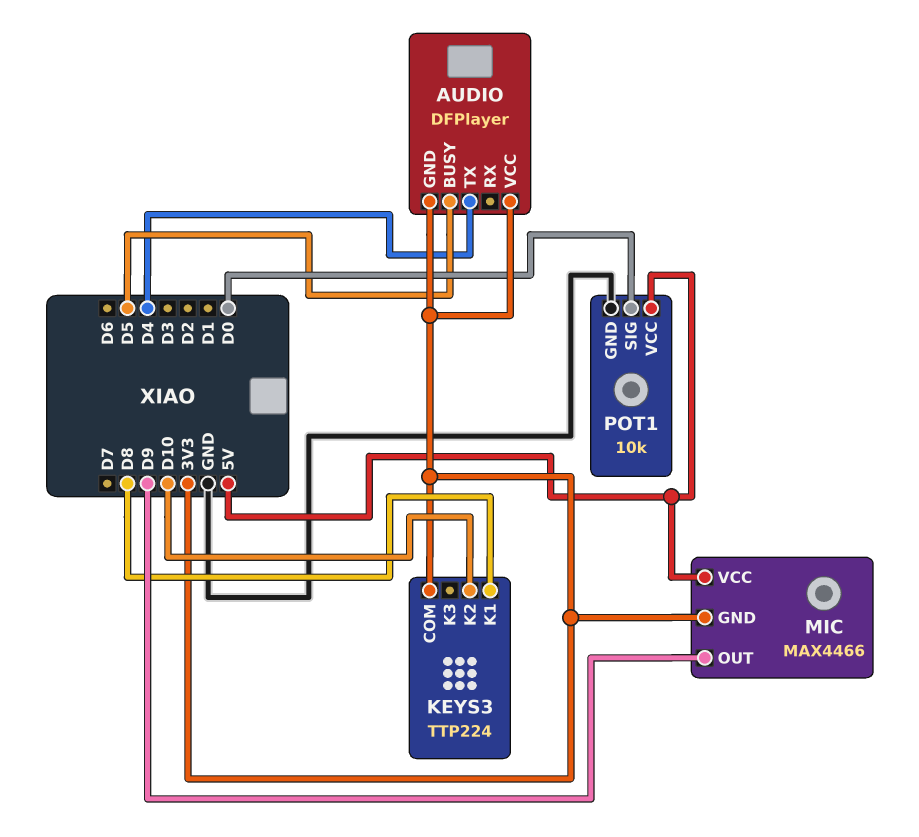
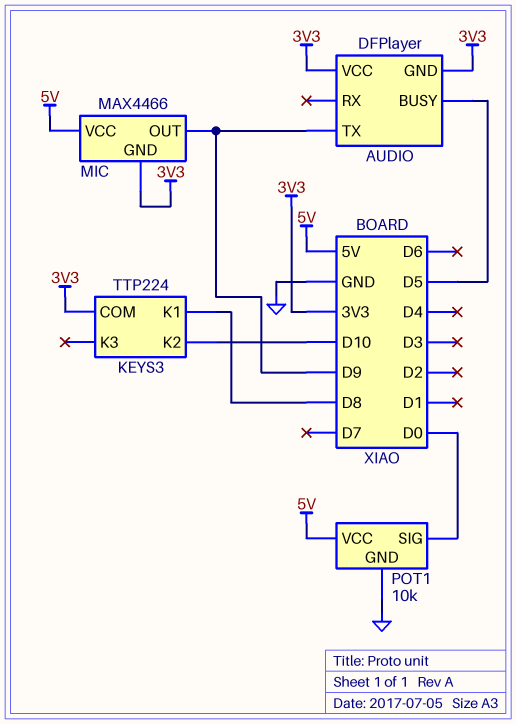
AUDIO pin TX: D4 -> D9

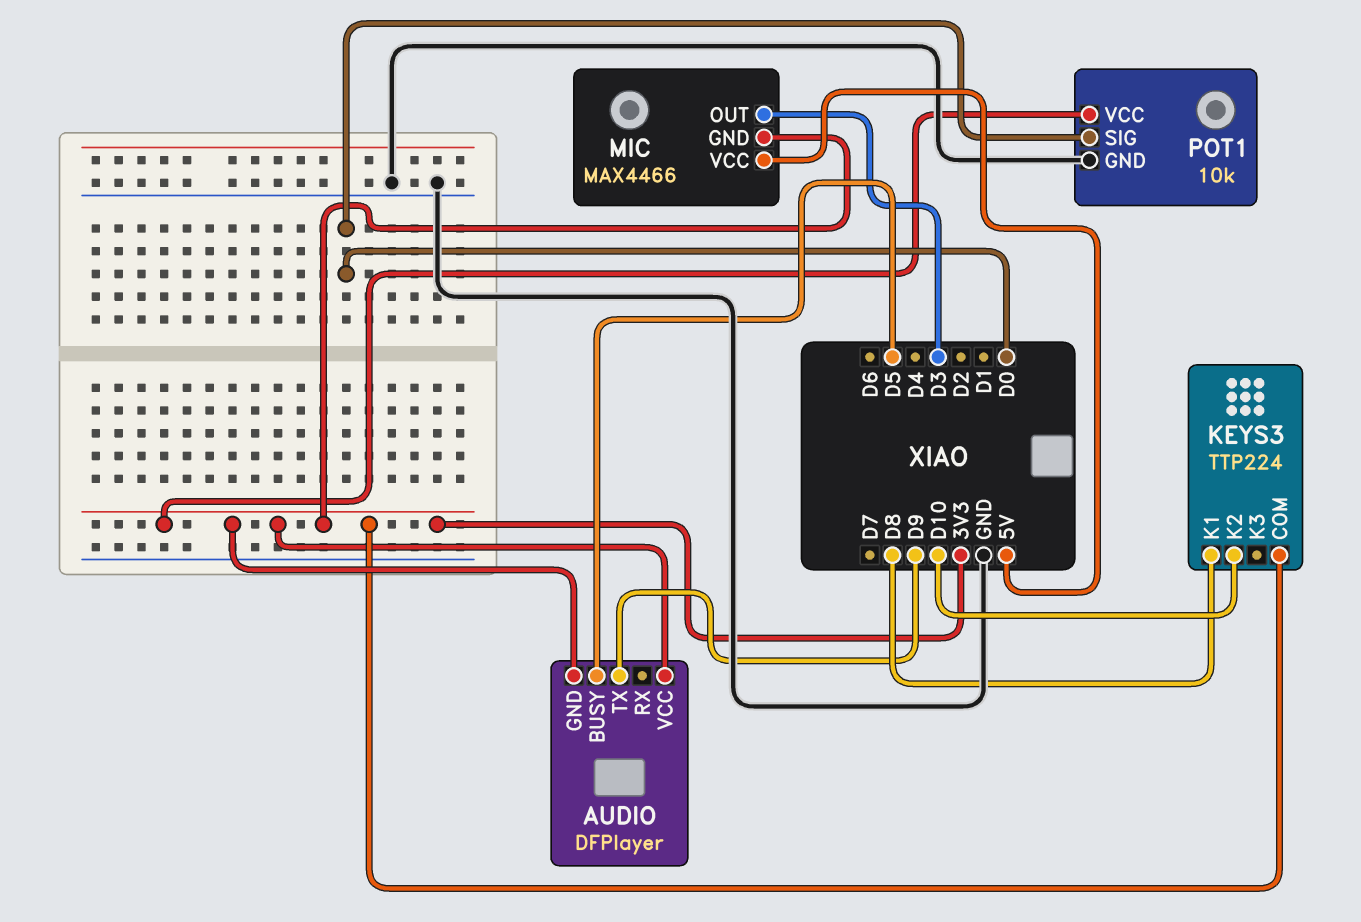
MIC pin OUT: D9 -> D3
POT1 pin VCC: 5V -> 3V3

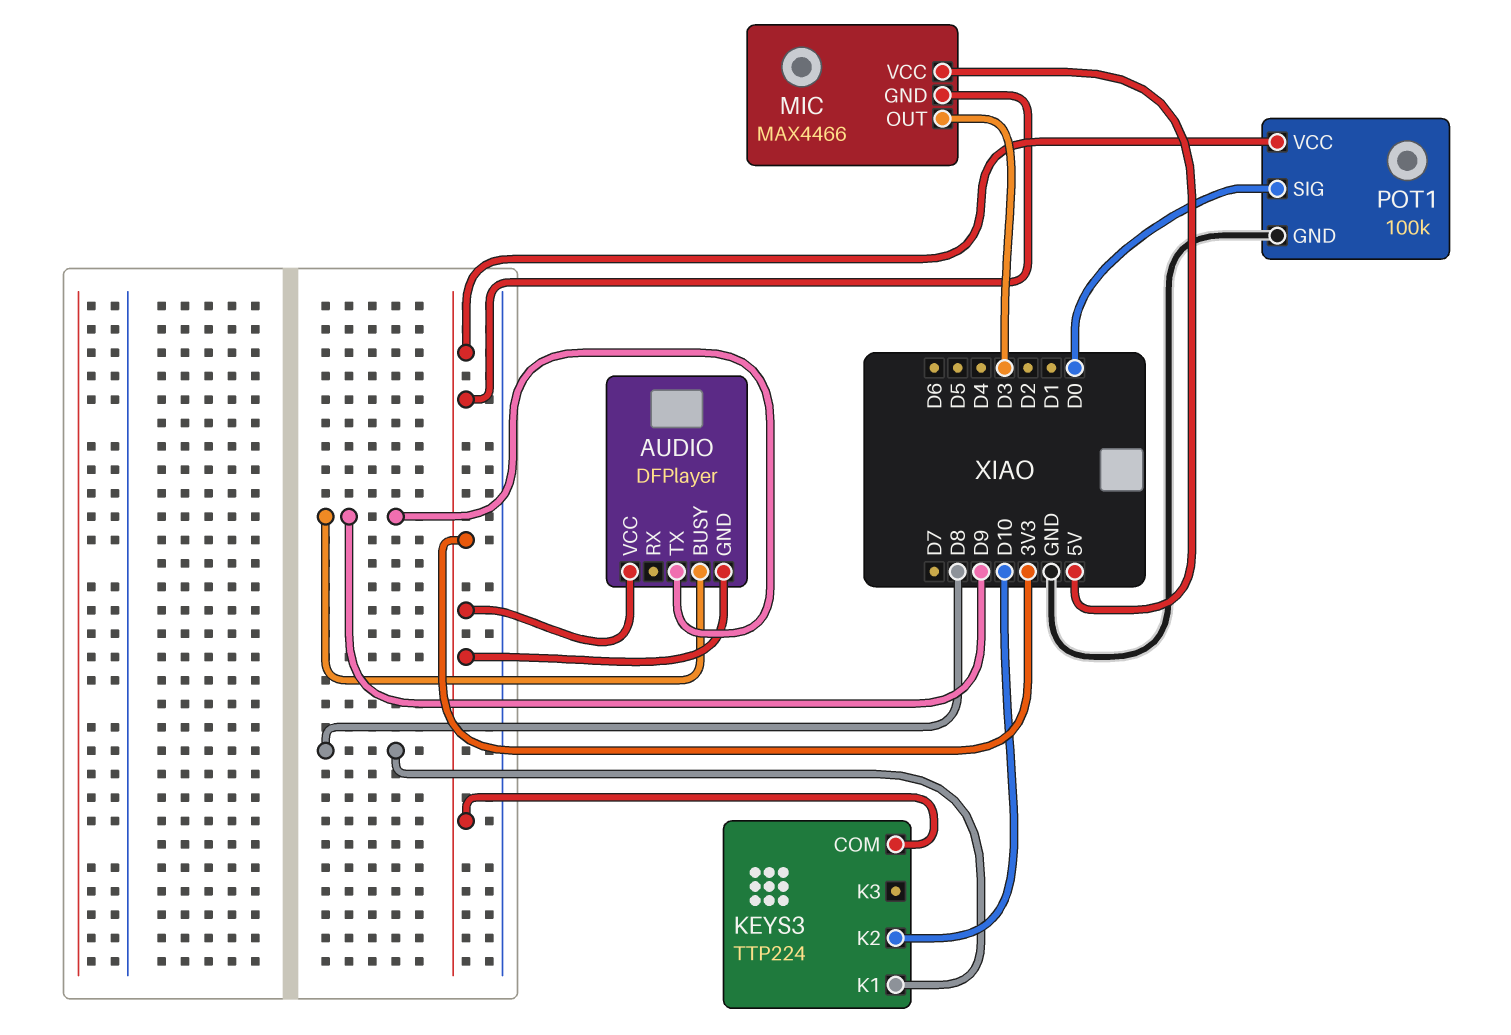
AUDIO pin BUSY: D5 -> D9
POT1: 10k -> 100k

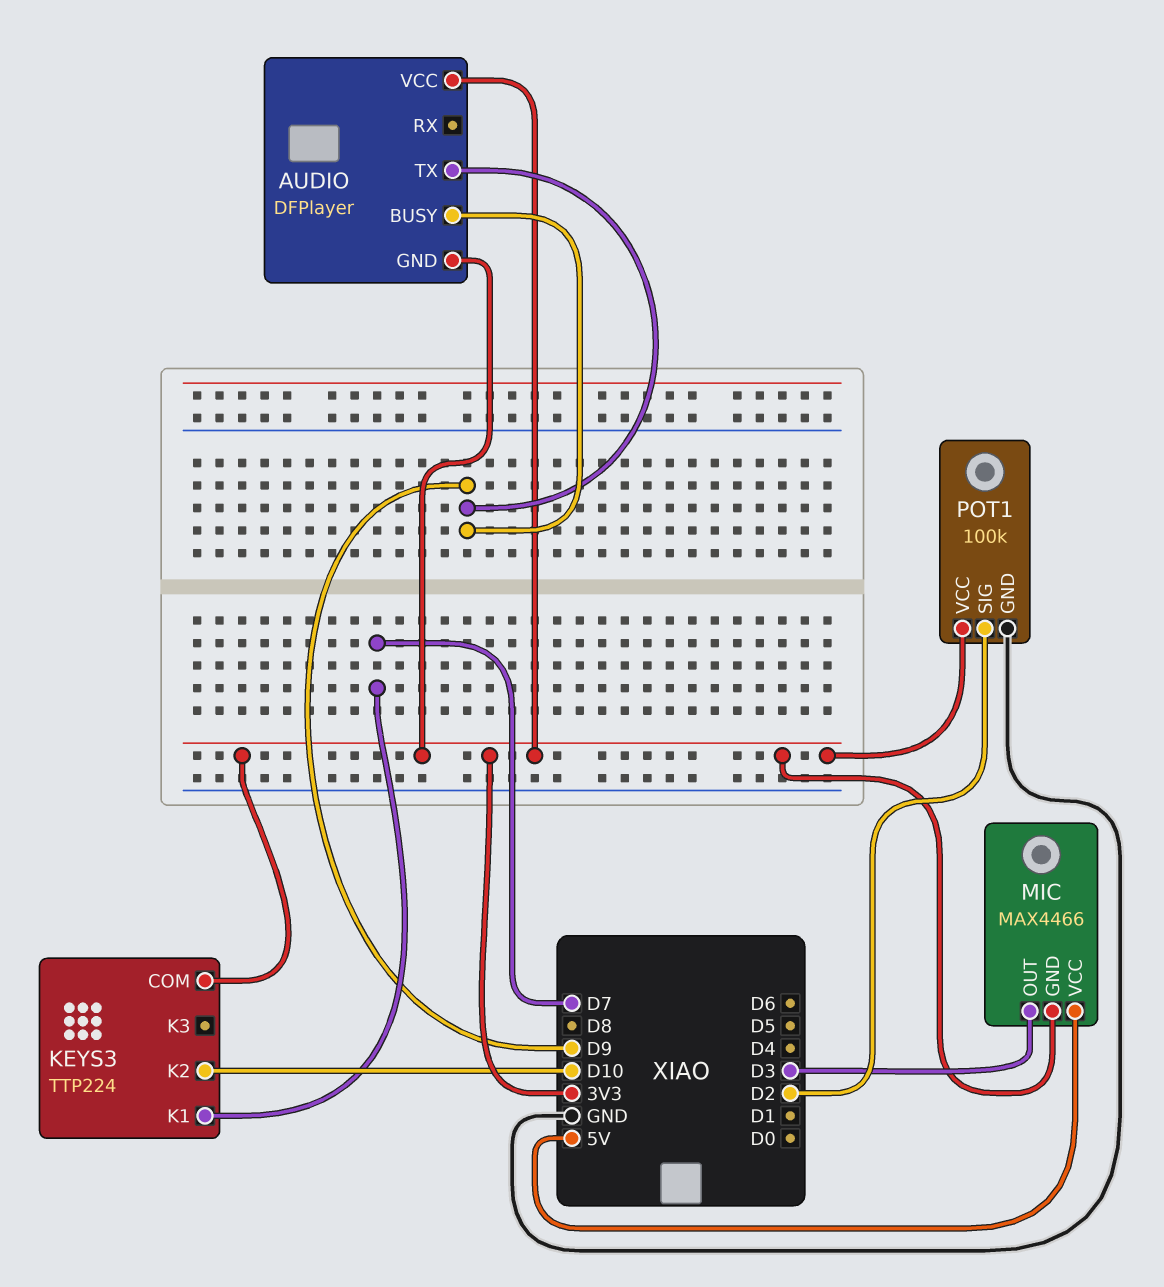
KEYS3 pin K1: D8 -> D7
POT1 pin SIG: D0 -> D2

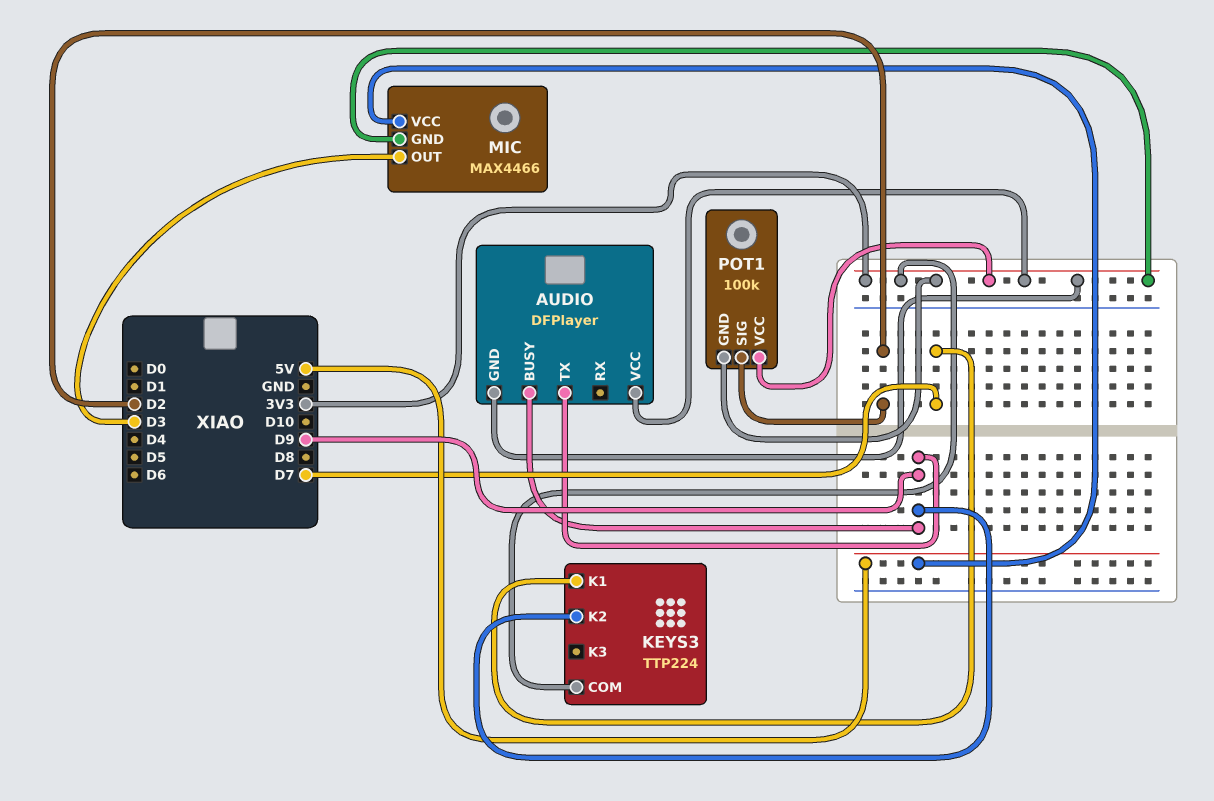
KEYS3 pin K2: D10 -> D9
POT1 pin GND: GND -> 3V3

